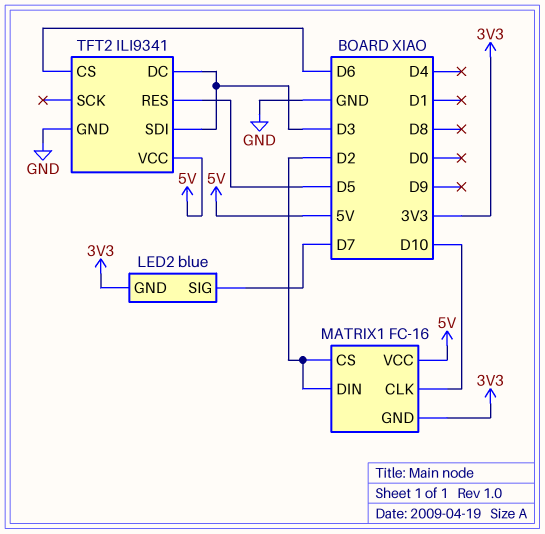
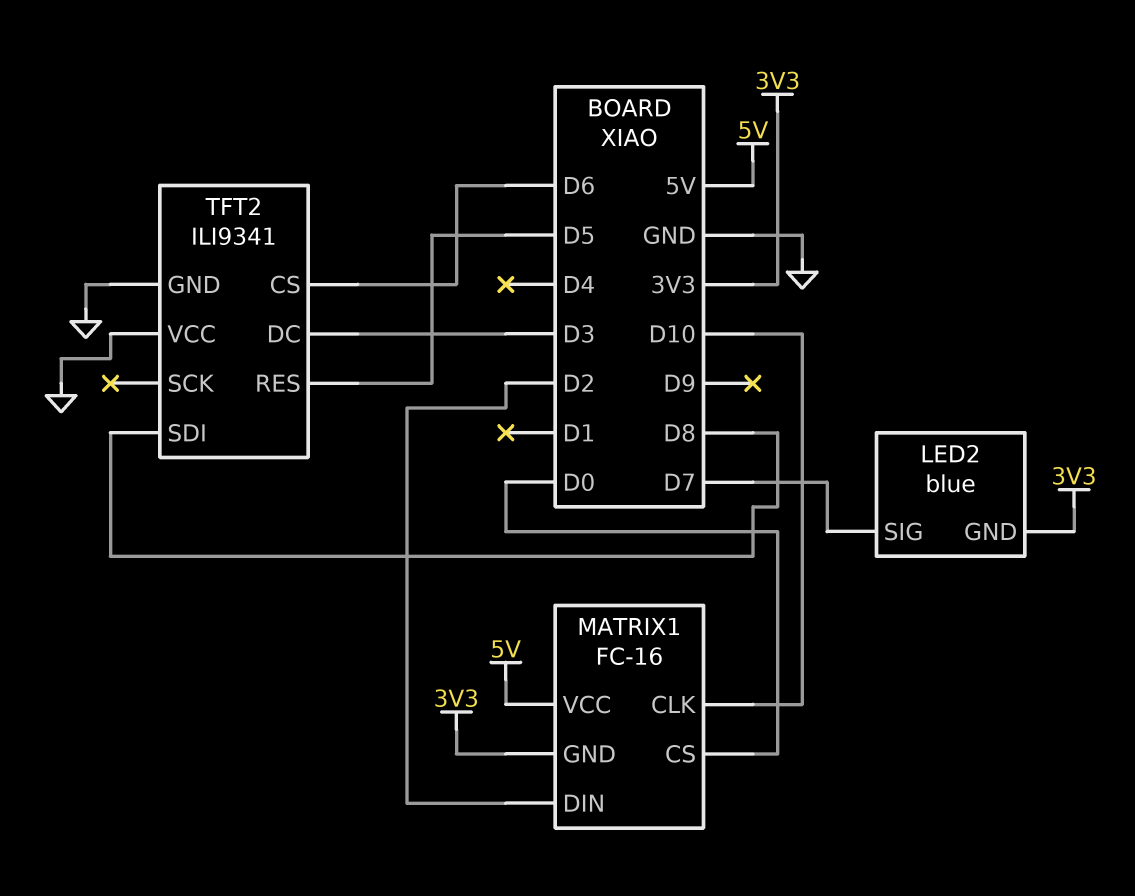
MATRIX1 pin CS: D2 -> D0
TFT2 pin SDI: D3 -> D8
TFT2 pin VCC: 5V -> GND

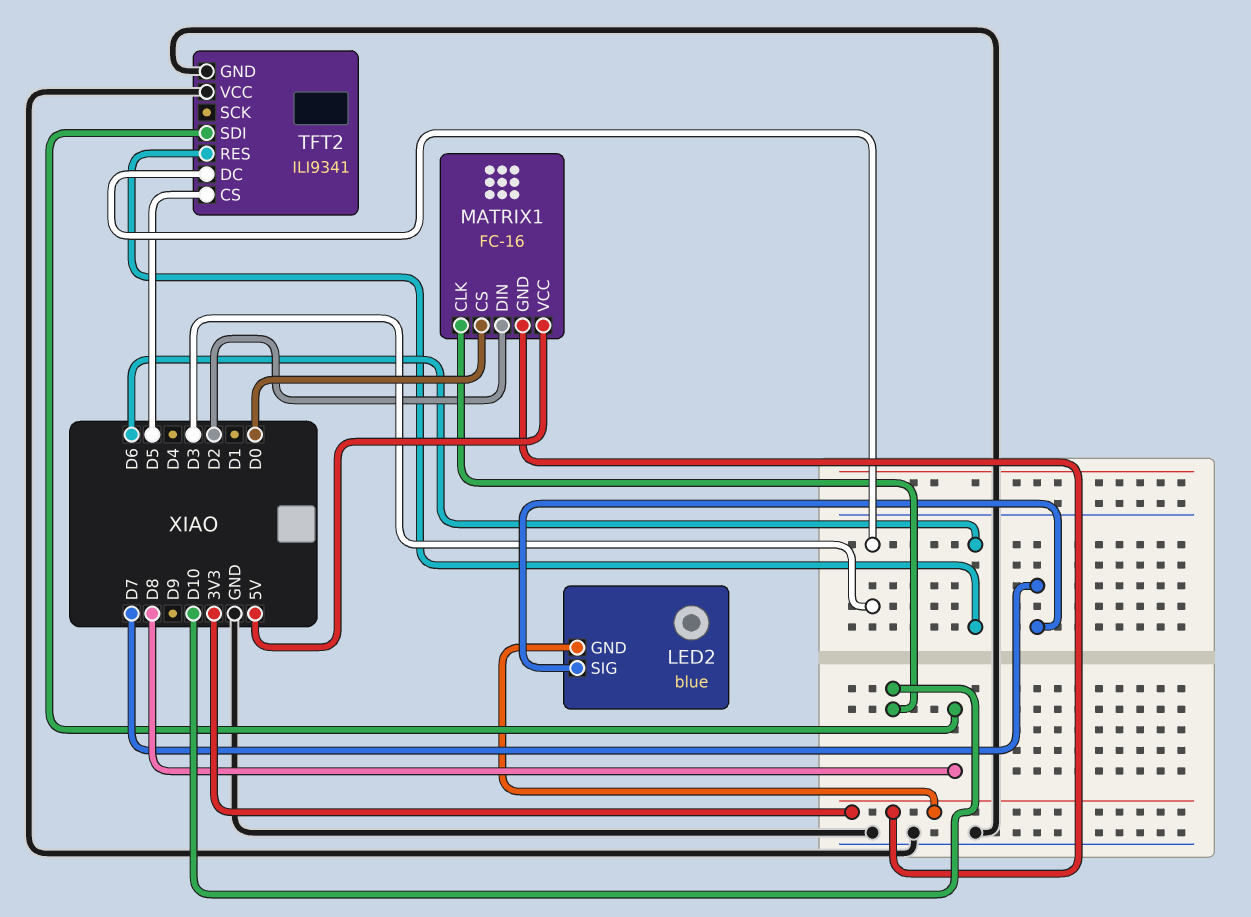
TFT2 pin CS: D6 -> D5
TFT2 pin RES: D5 -> D6

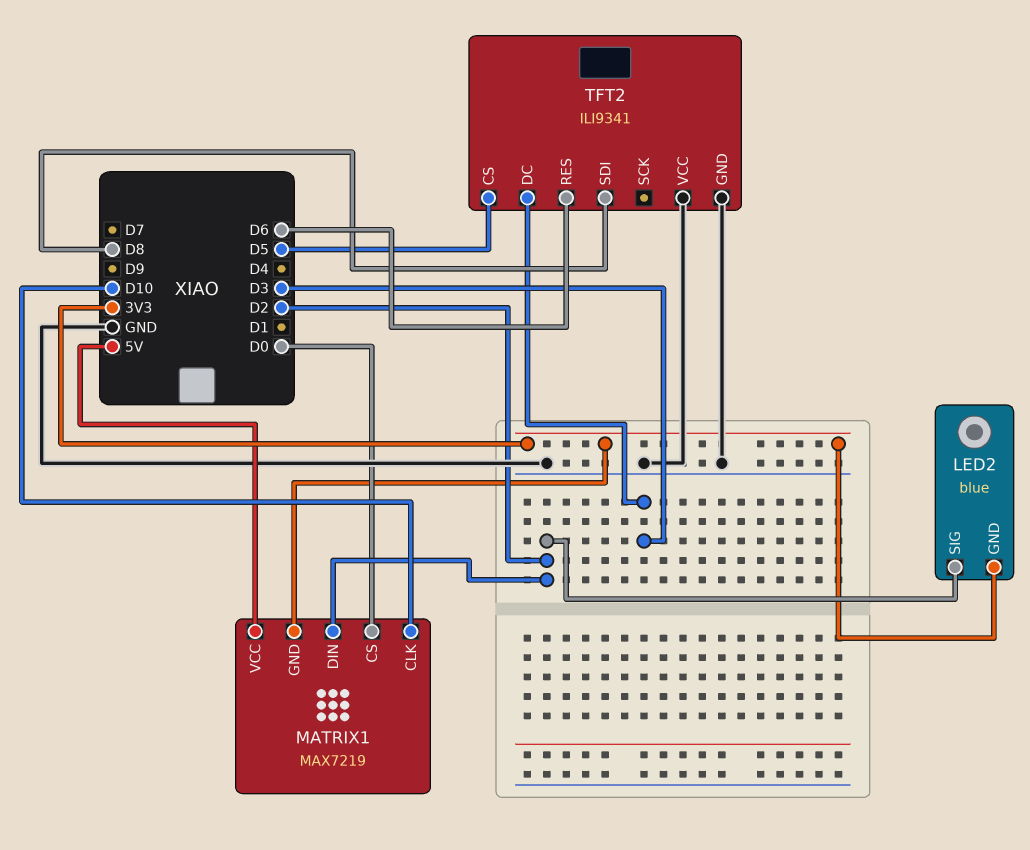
LED2 pin SIG: D7 -> D2
MATRIX1: FC-16 -> MAX7219

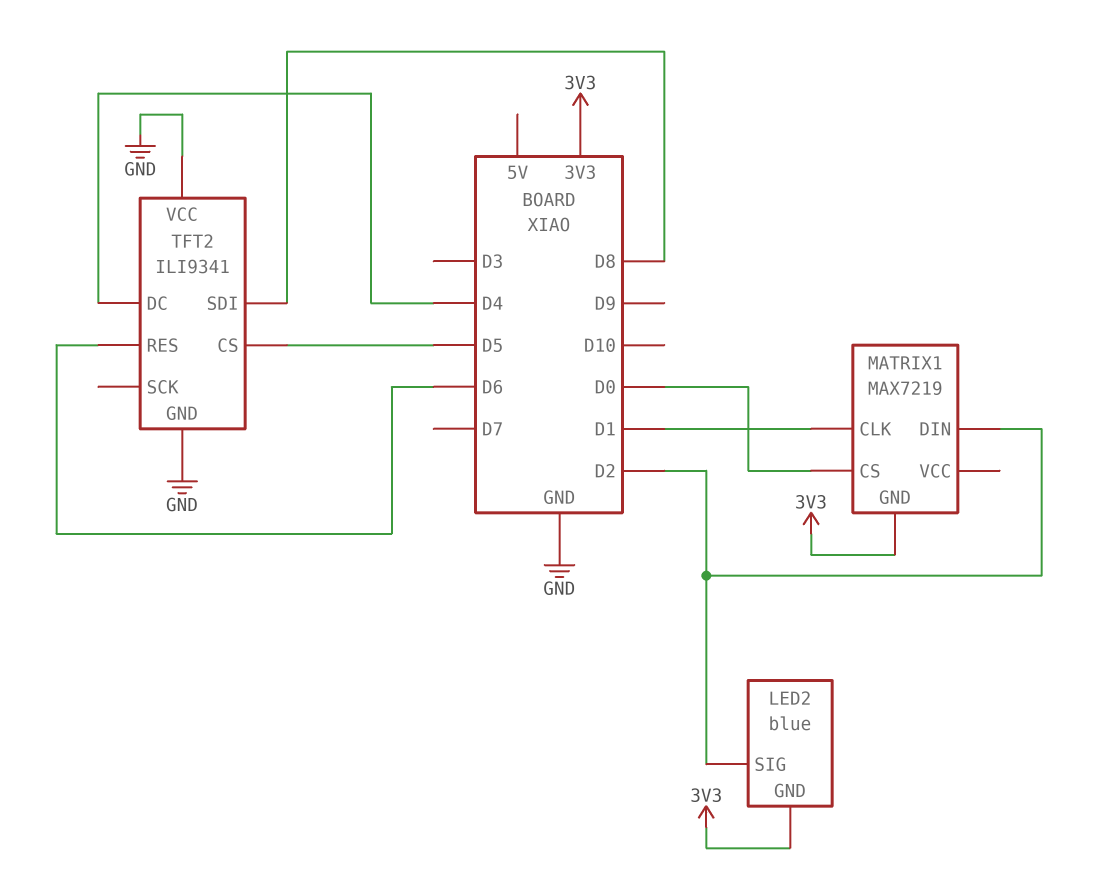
MATRIX1 pin CLK: D10 -> D1
MATRIX1 pin VCC: 5V -> none
TFT2 pin DC: D3 -> D4

